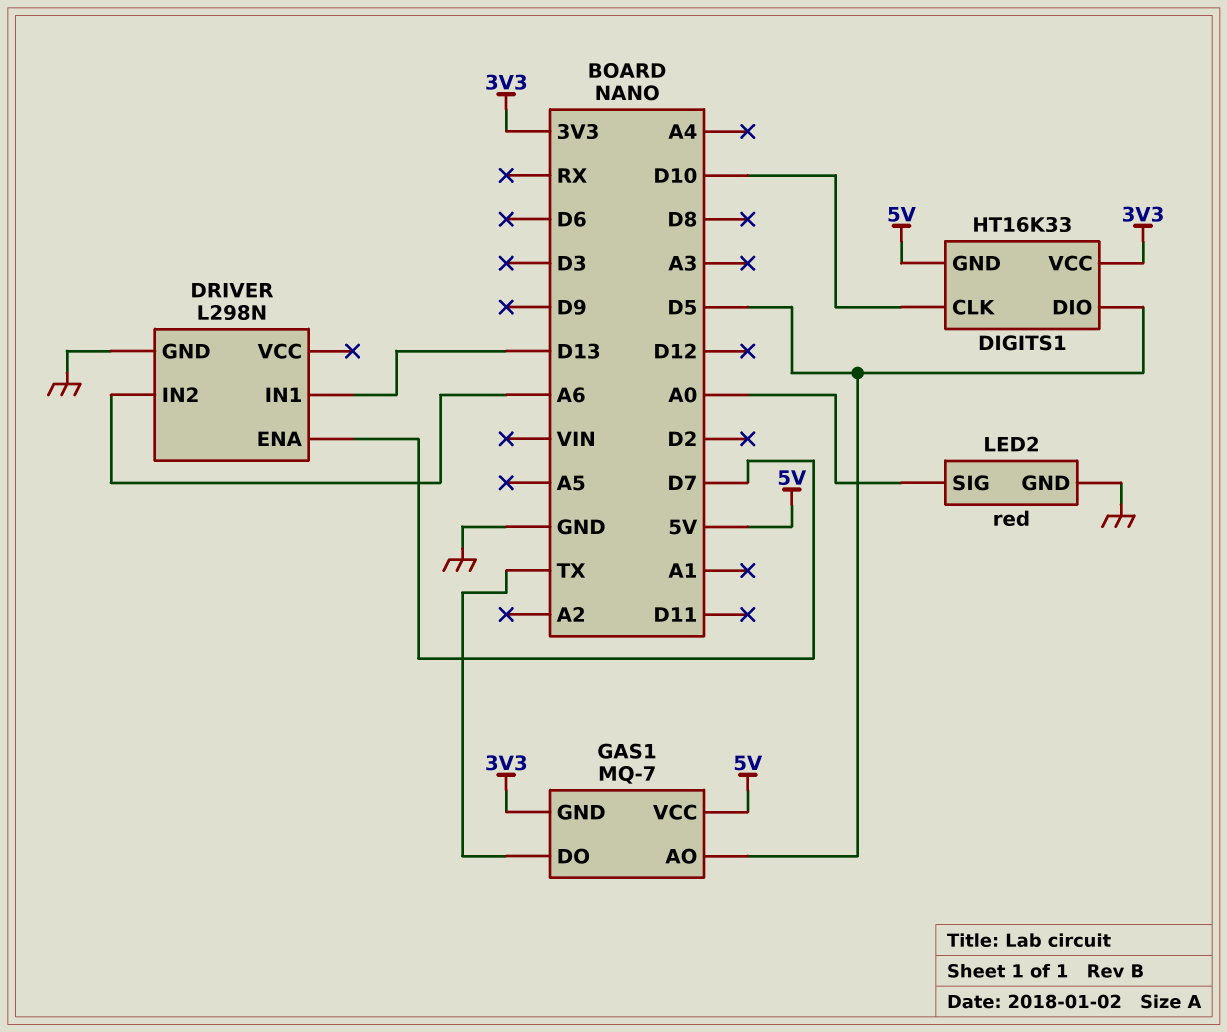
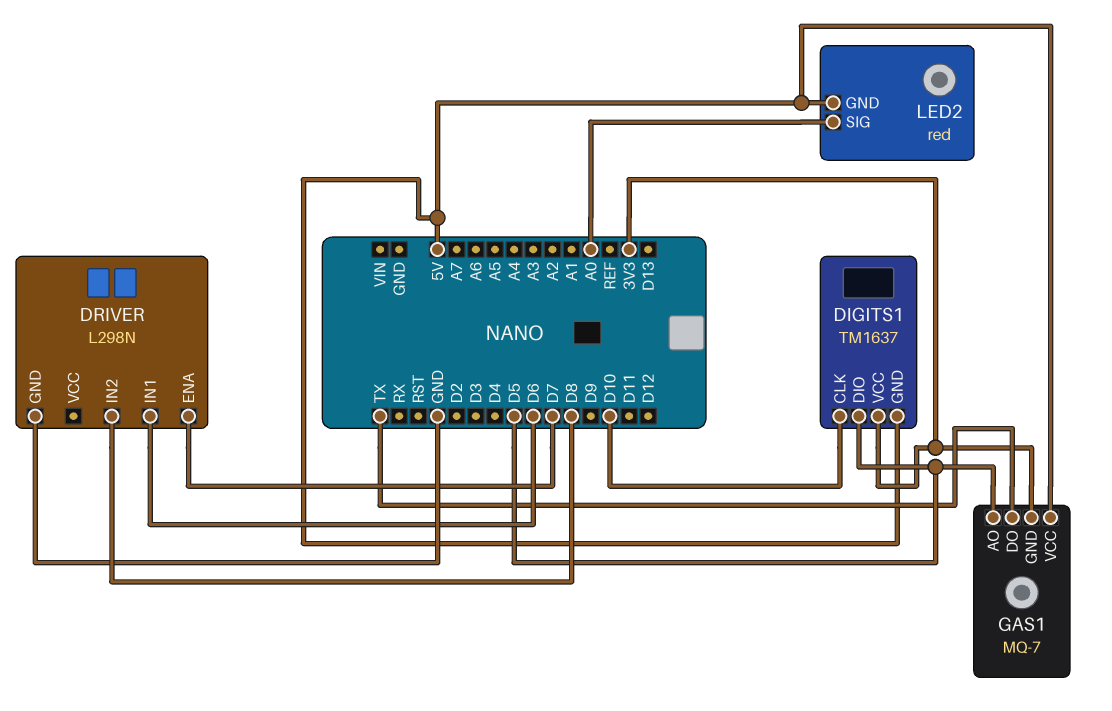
DIGITS1: HT16K33 -> TM1637
DRIVER pin IN1: D13 -> D6
DRIVER pin IN2: A6 -> D8
LED2 pin GND: GND -> 5V

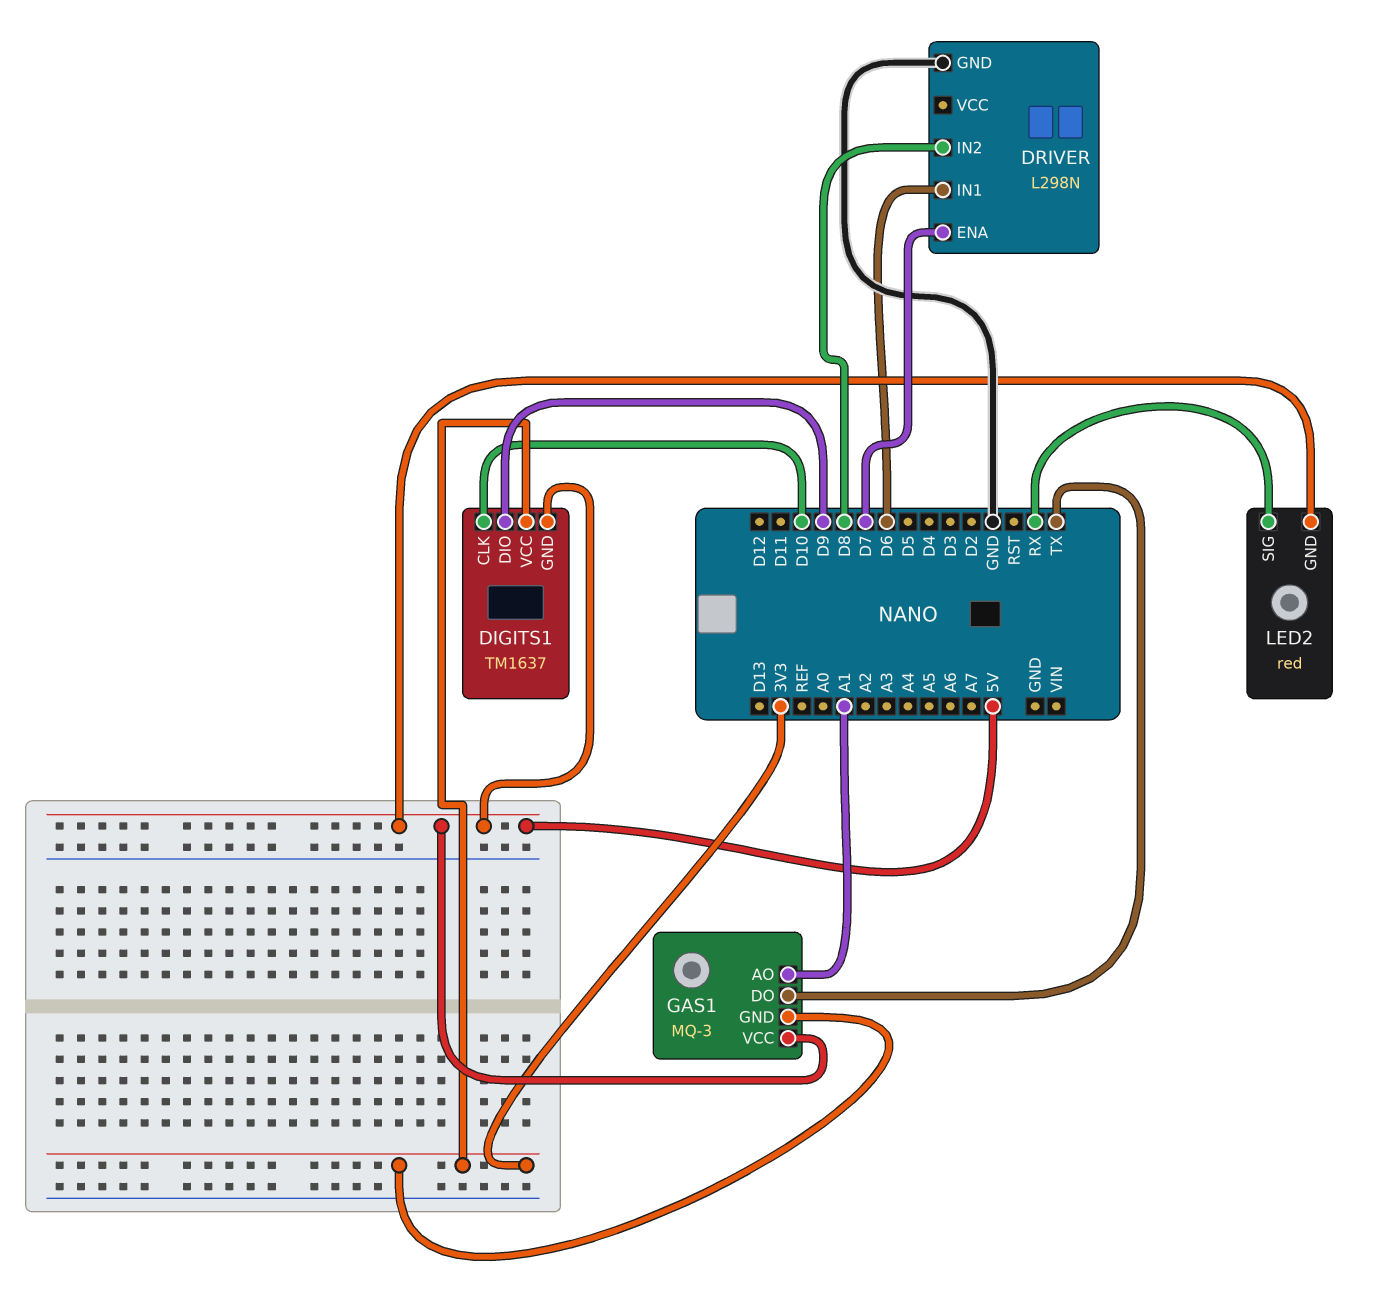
DIGITS1 pin DIO: D5 -> D9
GAS1: MQ-7 -> MQ-3
GAS1 pin AO: D5 -> A1
LED2 pin SIG: A0 -> RX

